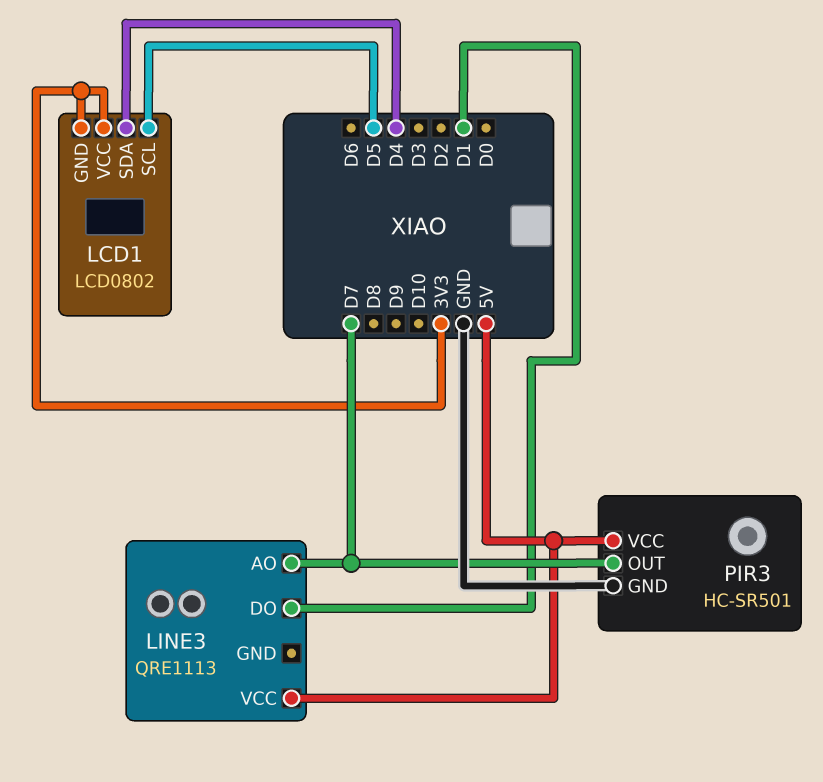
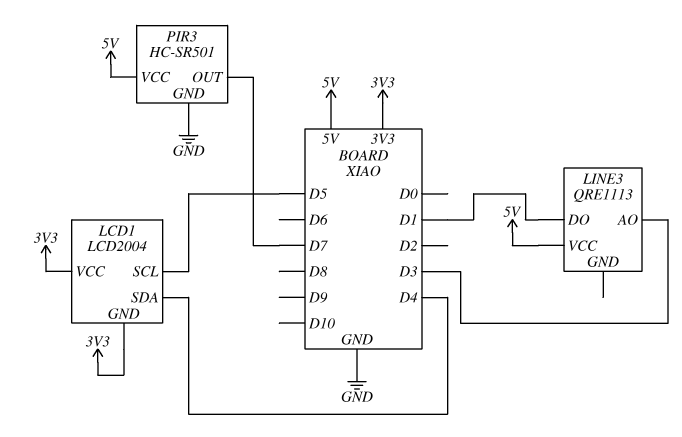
LCD1: LCD0802 -> LCD2004
LINE3 pin AO: D7 -> D3

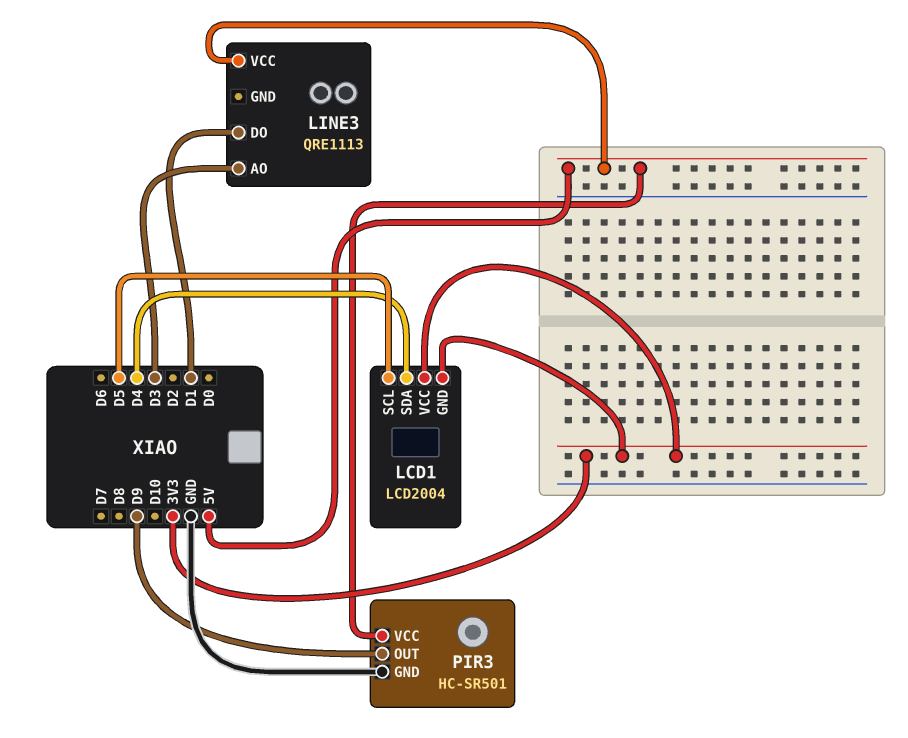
PIR3 pin OUT: D7 -> D9

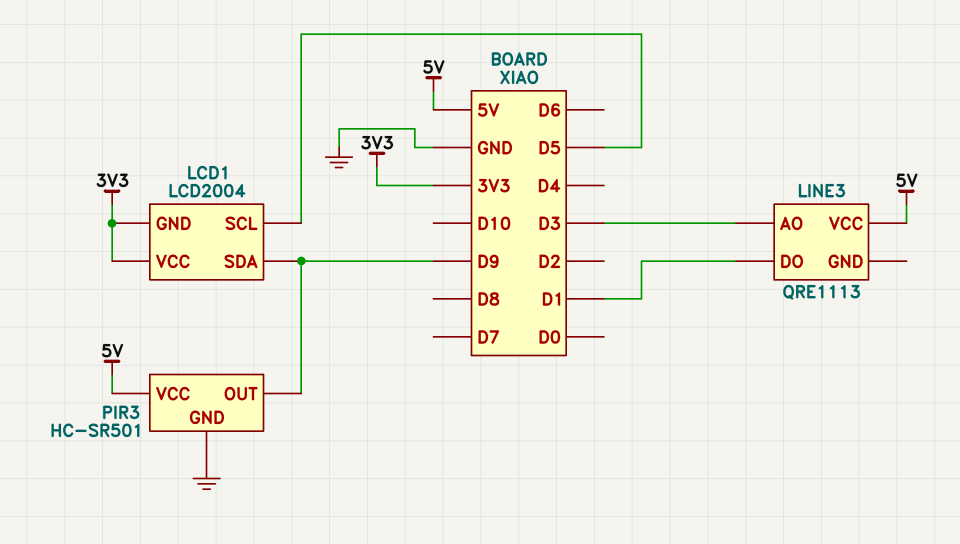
LCD1 pin SDA: D4 -> D9

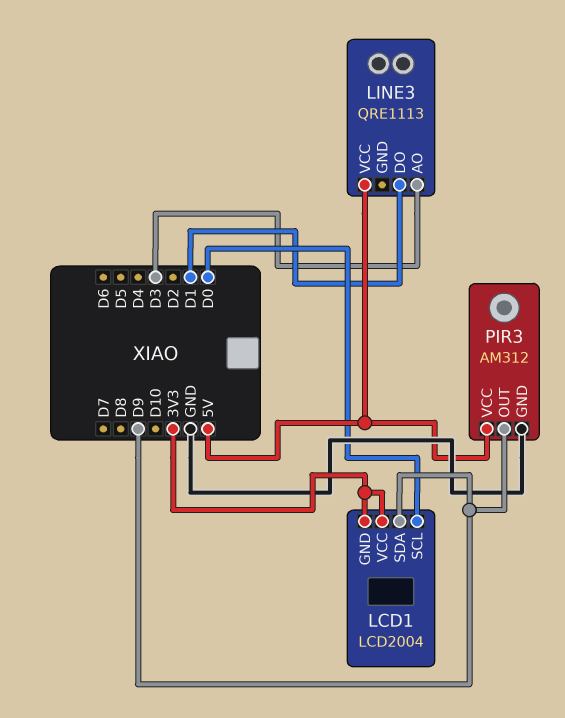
LCD1 pin SCL: D5 -> D0
PIR3: HC-SR501 -> AM312

